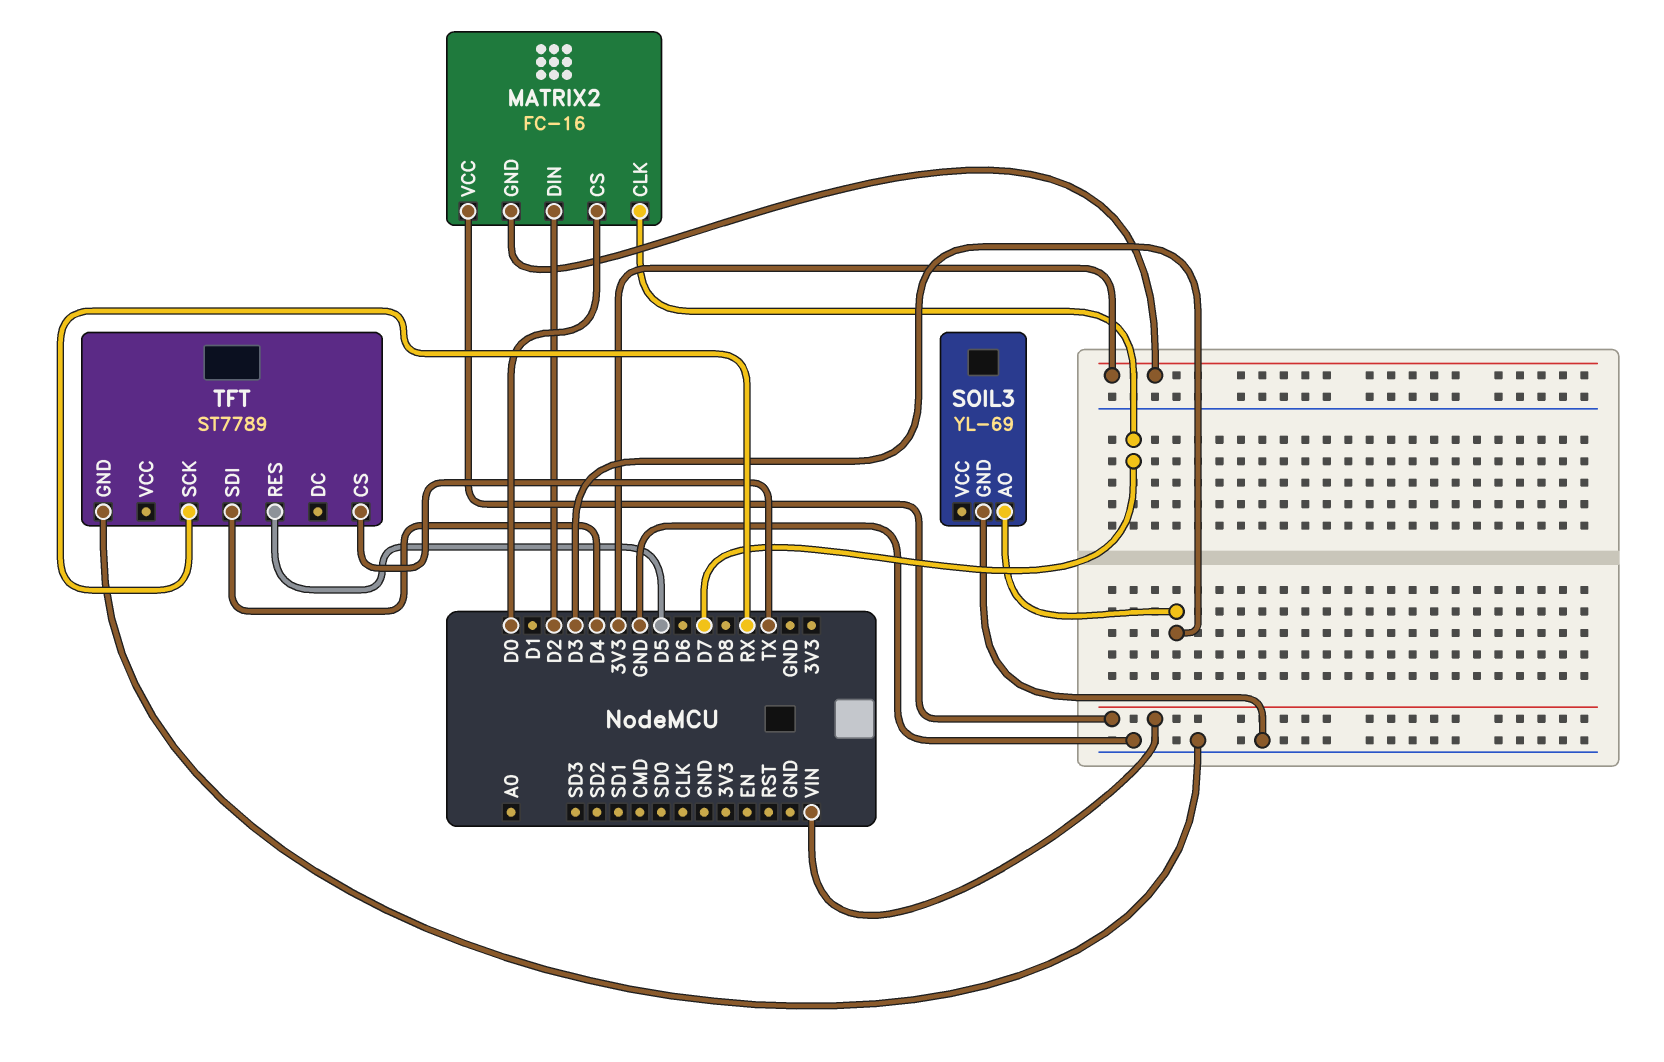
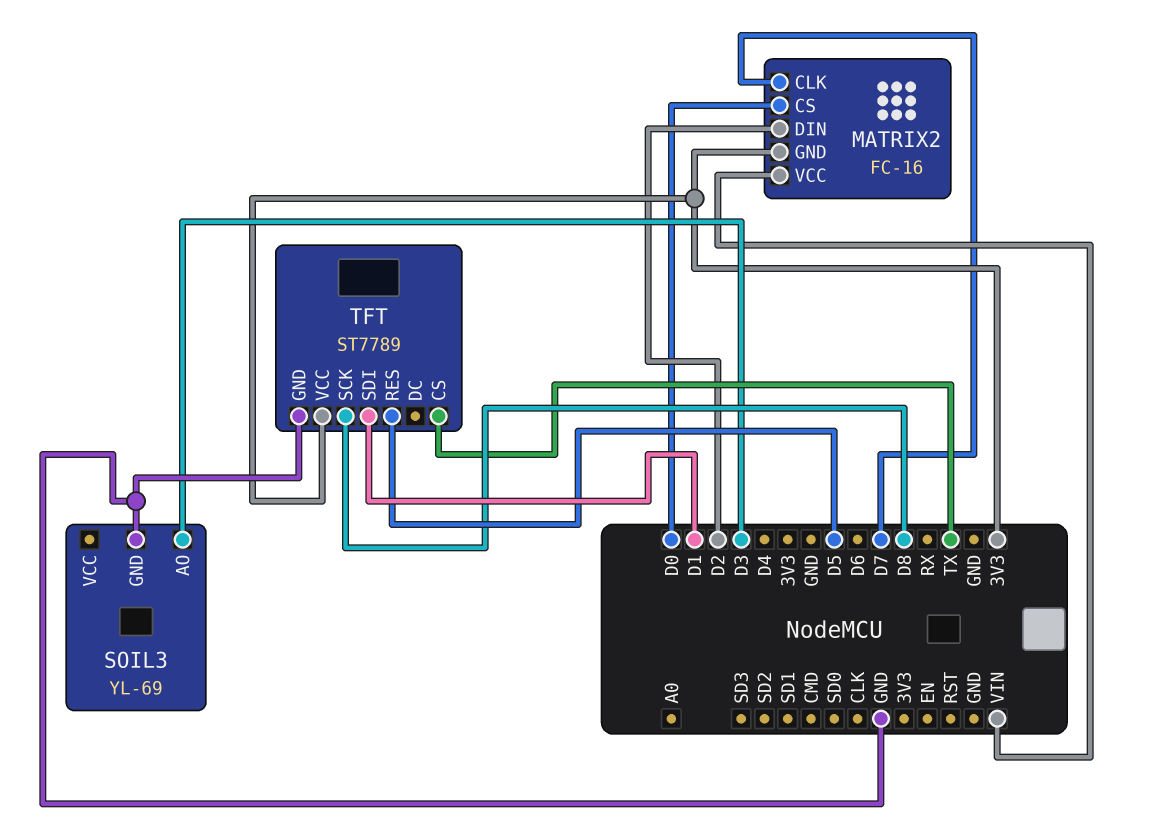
TFT pin SCK: RX -> D8
TFT pin SDI: D4 -> D1
TFT pin VCC: none -> 3V3

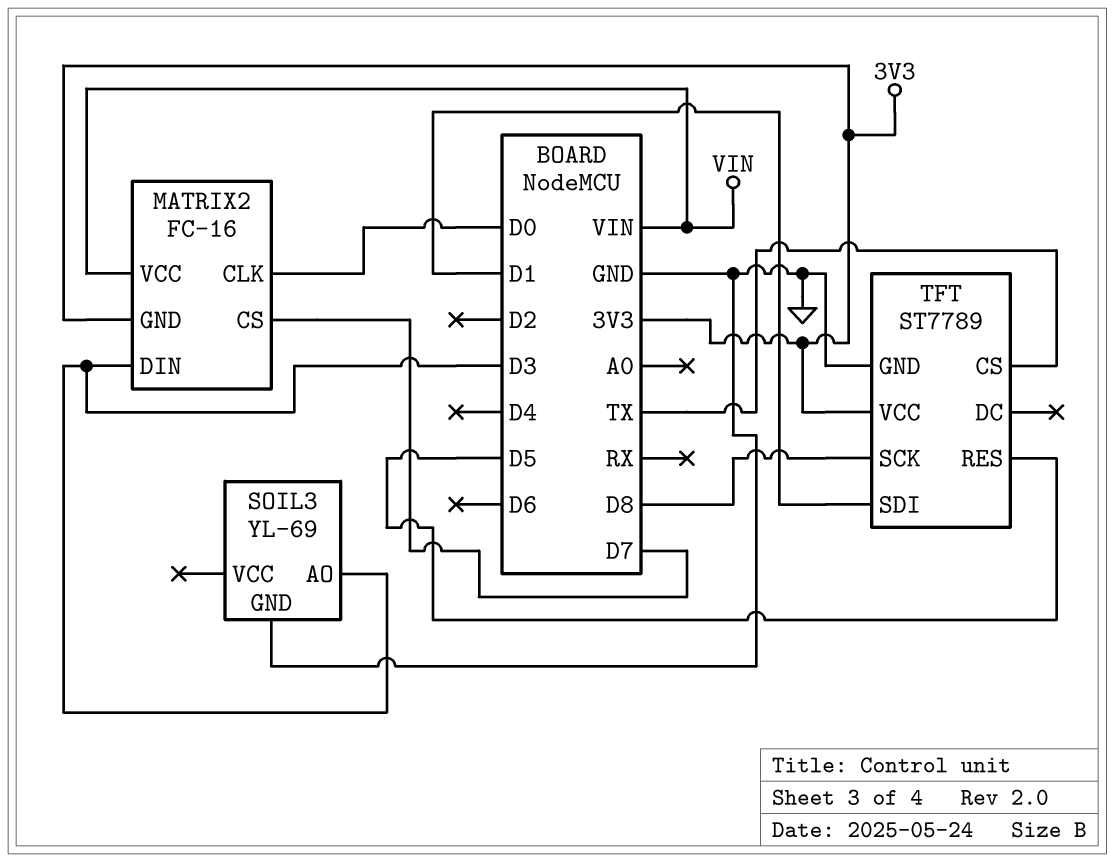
MATRIX2 pin CLK: D7 -> D0
MATRIX2 pin CS: D0 -> D7
MATRIX2 pin DIN: D2 -> D3

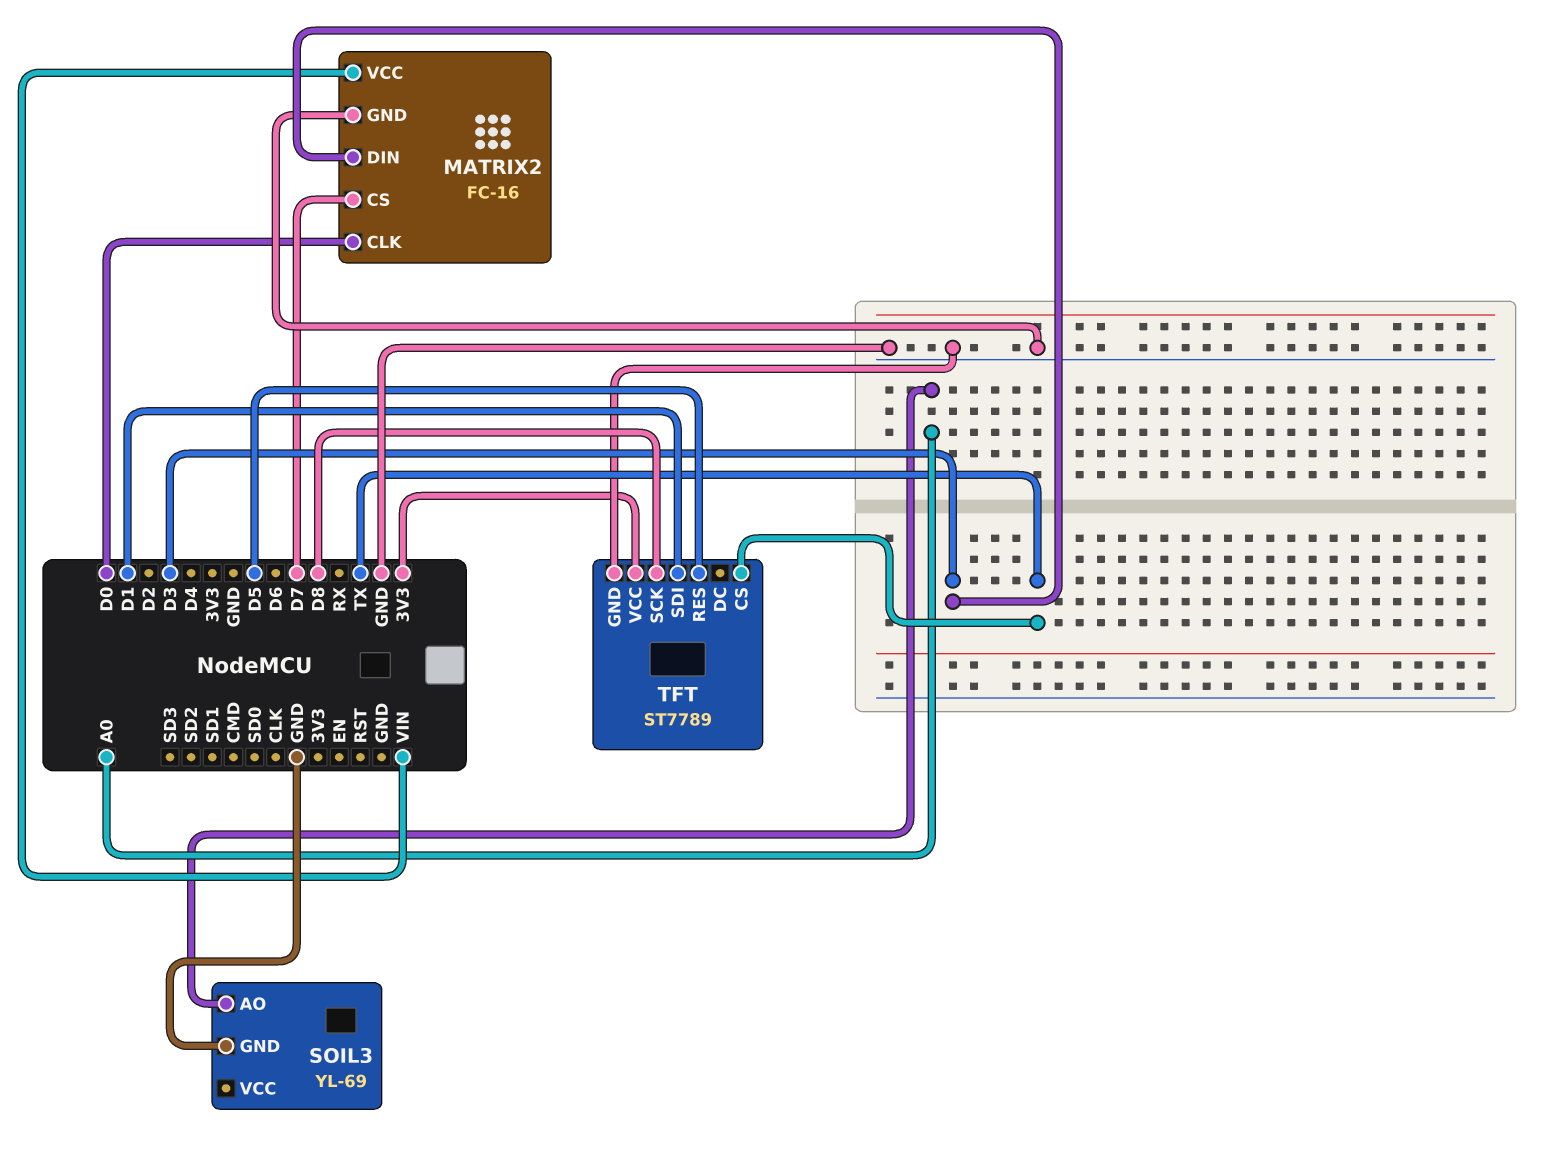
MATRIX2 pin GND: 3V3 -> GND
SOIL3 pin AO: D3 -> A0

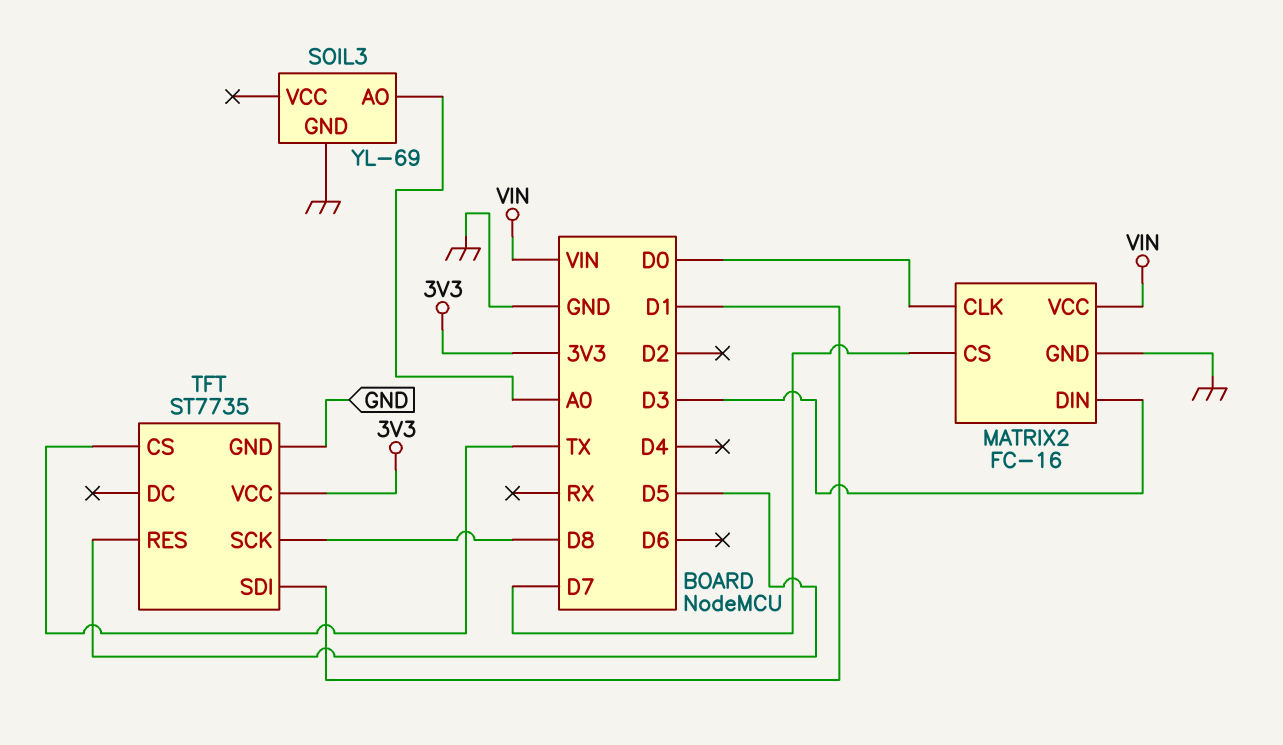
TFT: ST7789 -> ST7735

